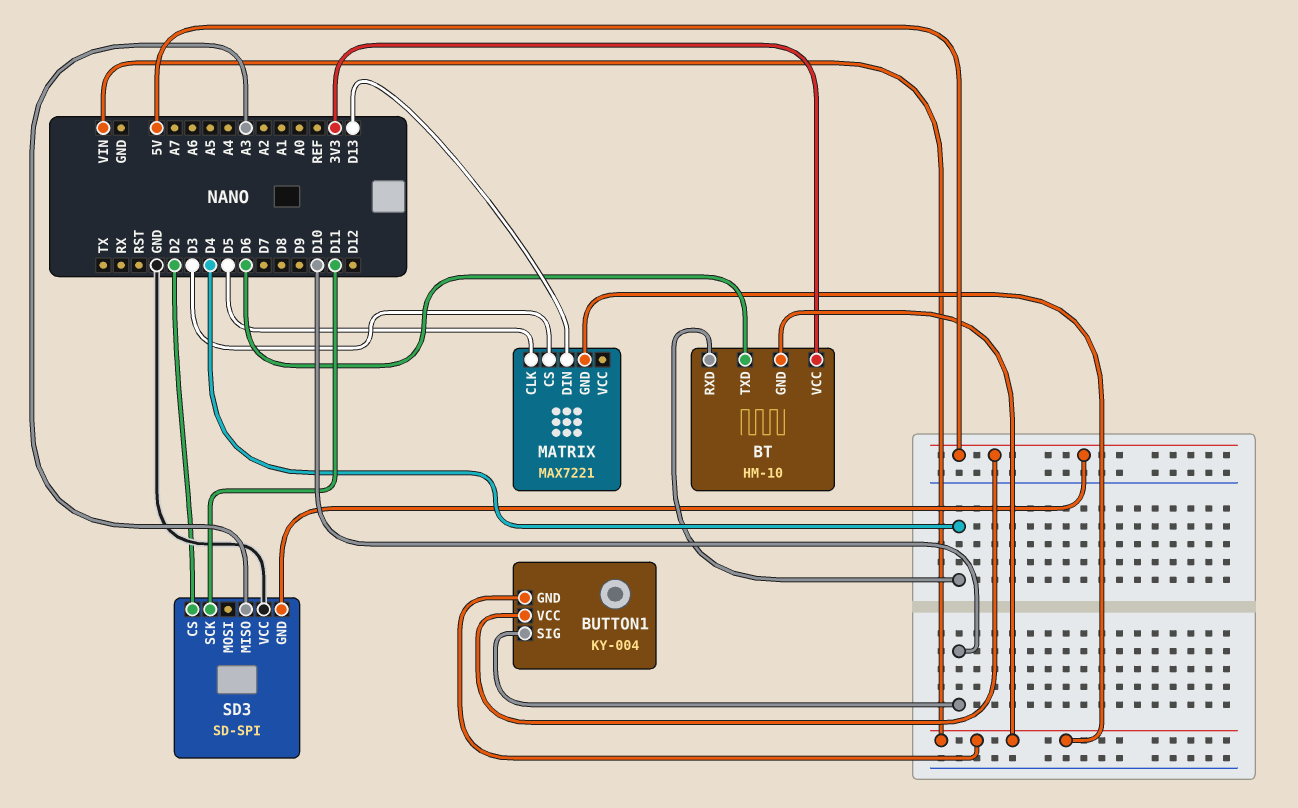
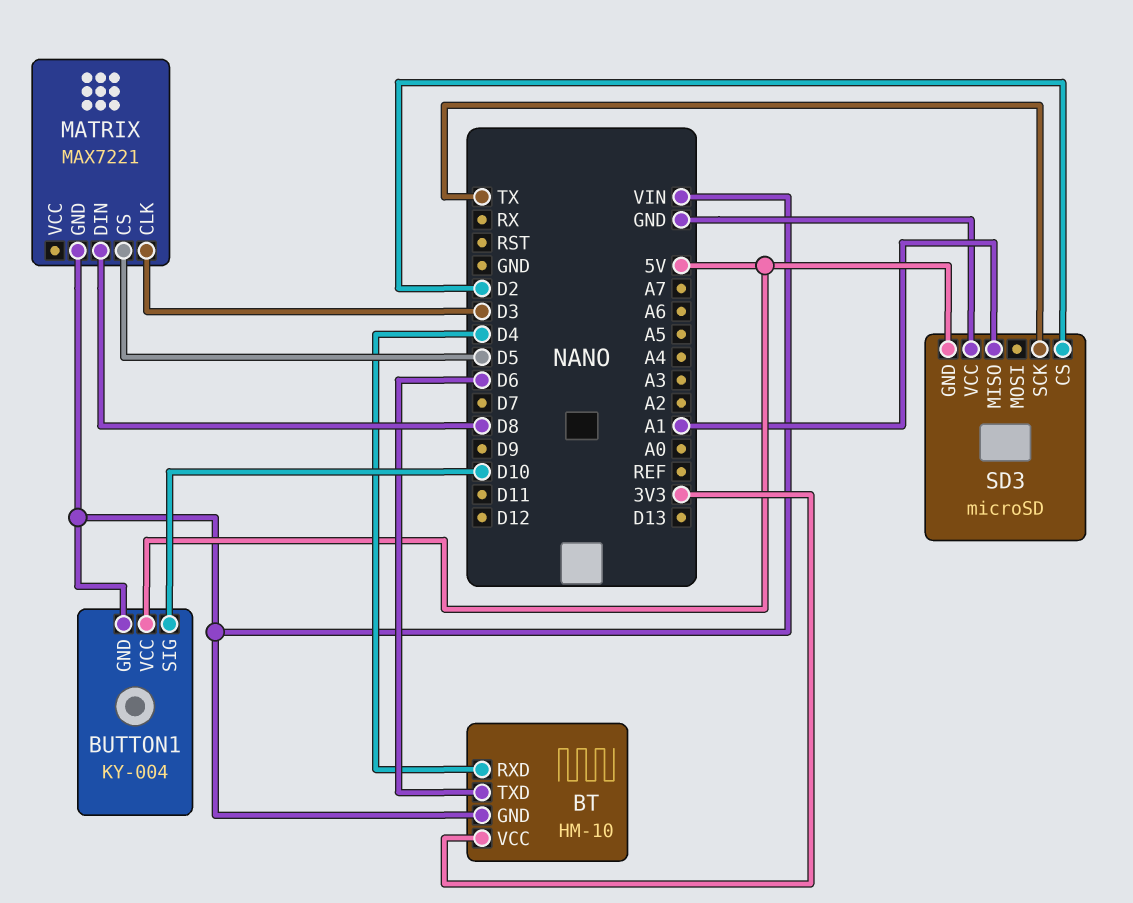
MATRIX pin CLK: D5 -> D3
MATRIX pin CS: D3 -> D5
MATRIX pin DIN: D13 -> D8
SD3: SD-SPI -> microSD
SD3 pin MISO: A3 -> A1
SD3 pin SCK: D11 -> TX

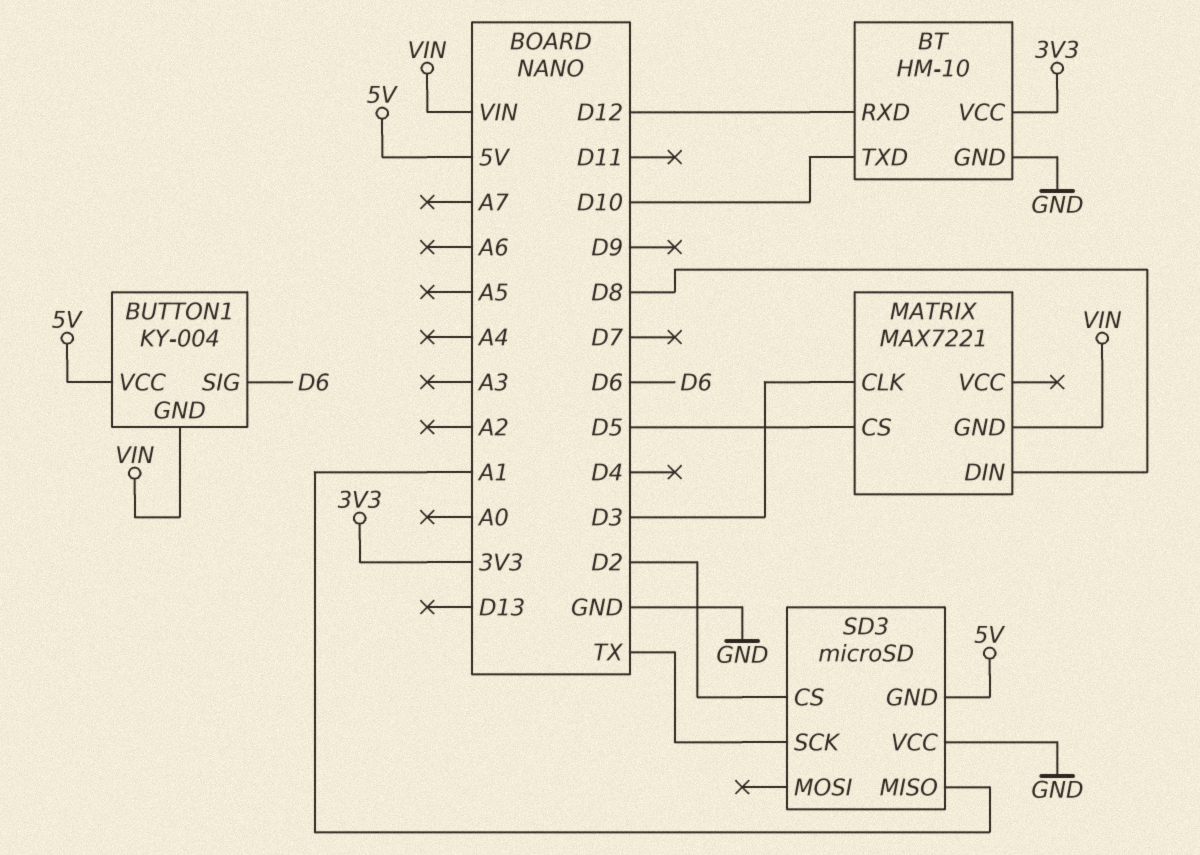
BT pin GND: VIN -> GND
BT pin RXD: D4 -> D12
BT pin TXD: D6 -> D10
BUTTON1 pin SIG: D10 -> D6

